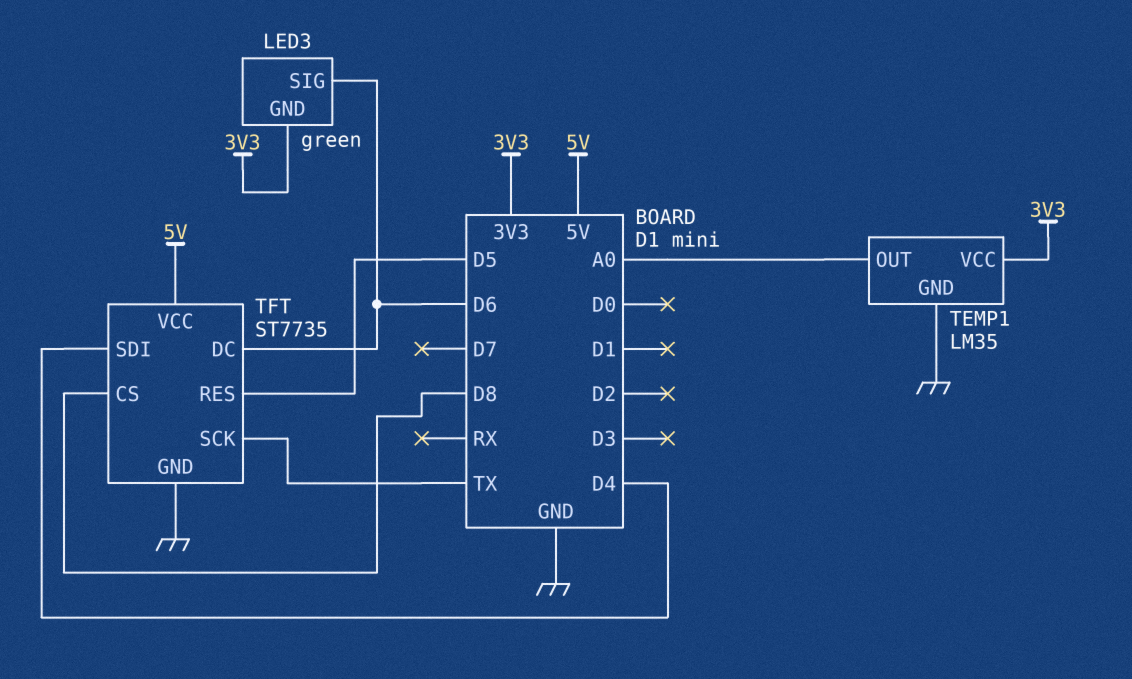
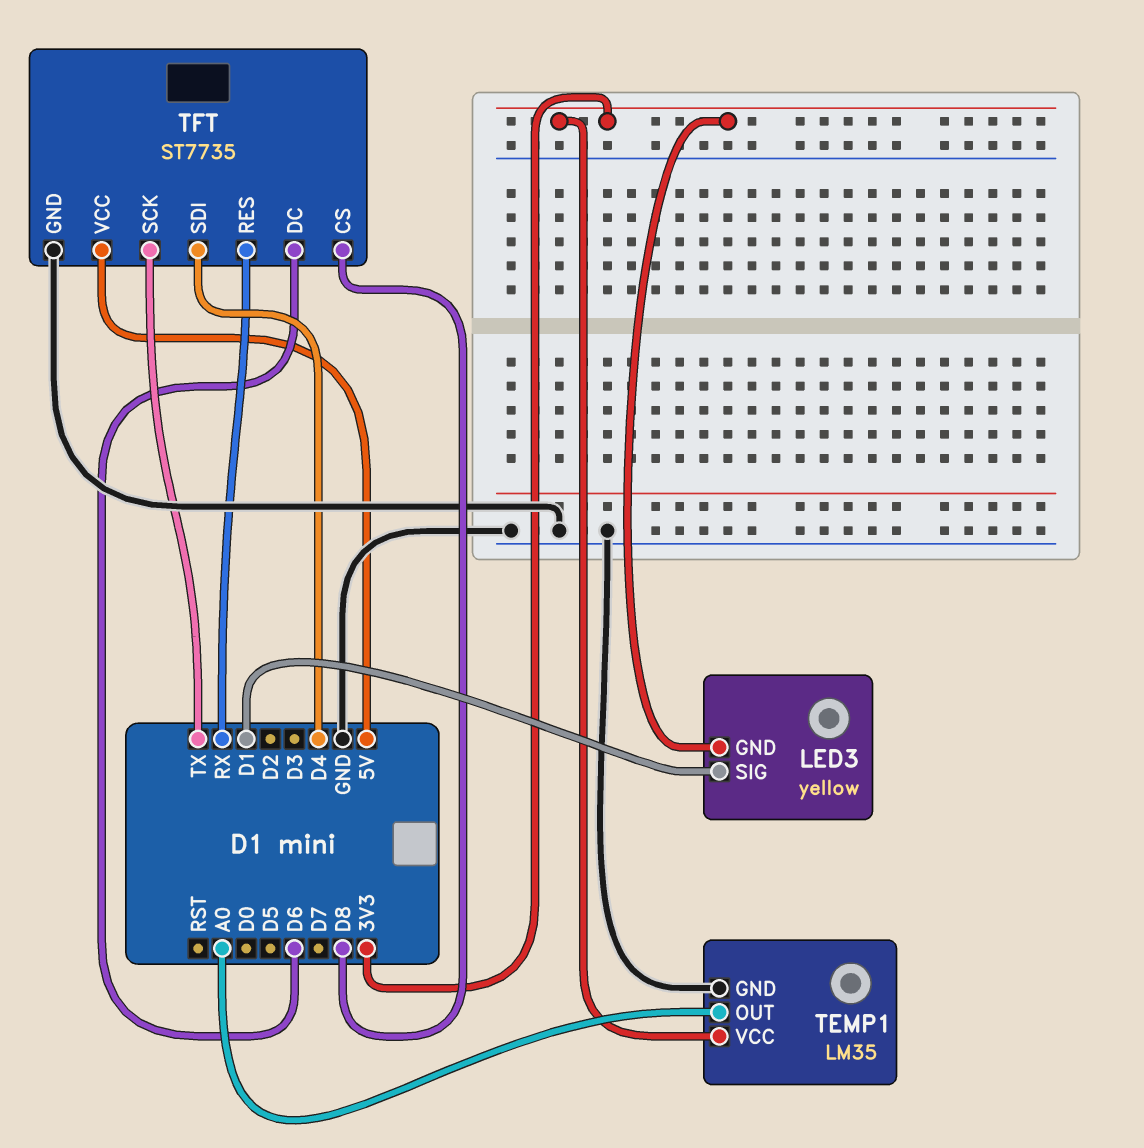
LED3: green -> yellow
LED3 pin SIG: D6 -> D1
TFT pin RES: D5 -> RX

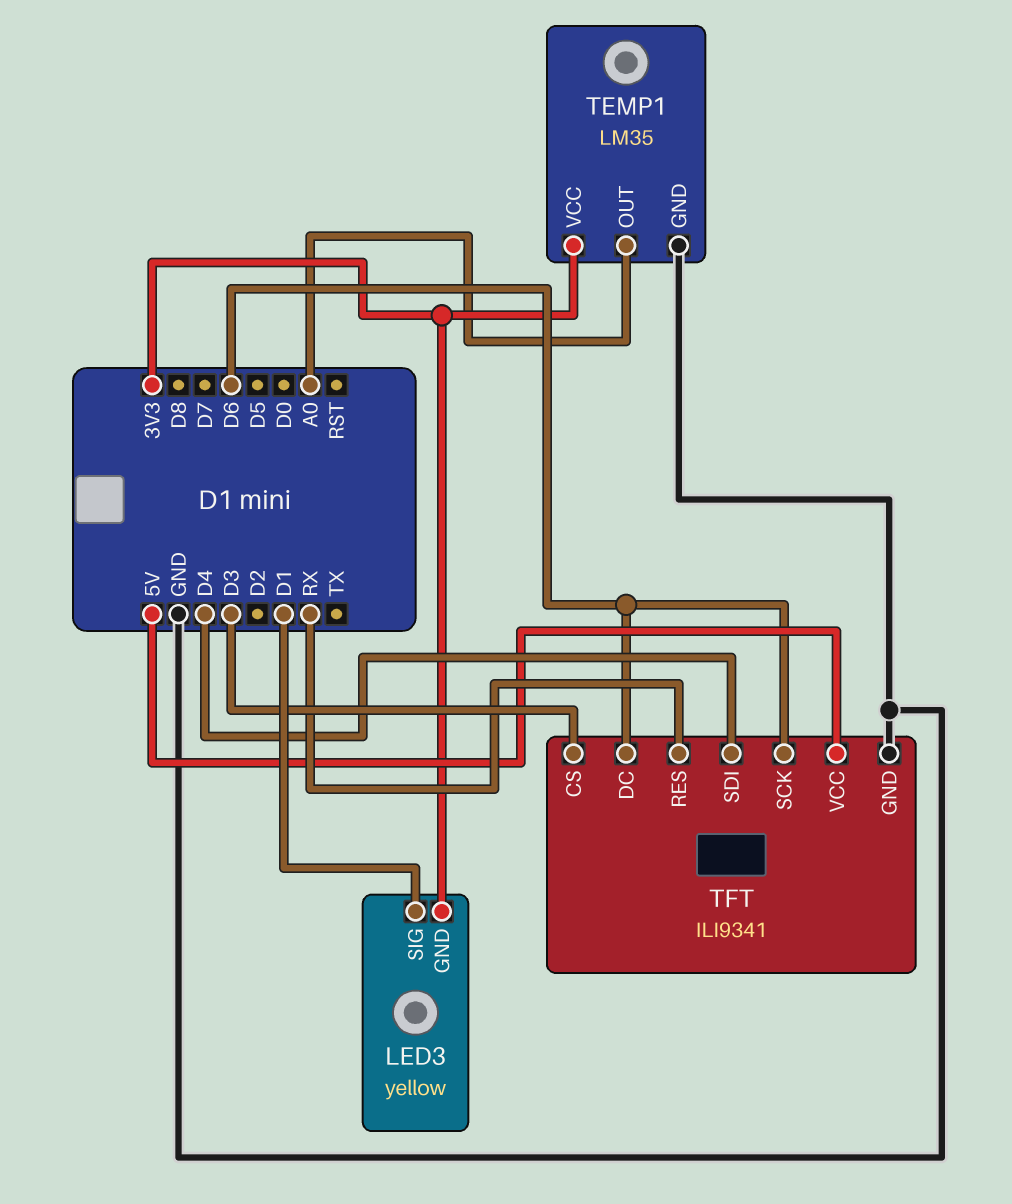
TFT: ST7735 -> ILI9341
TFT pin CS: D8 -> D3
TFT pin SCK: TX -> D6

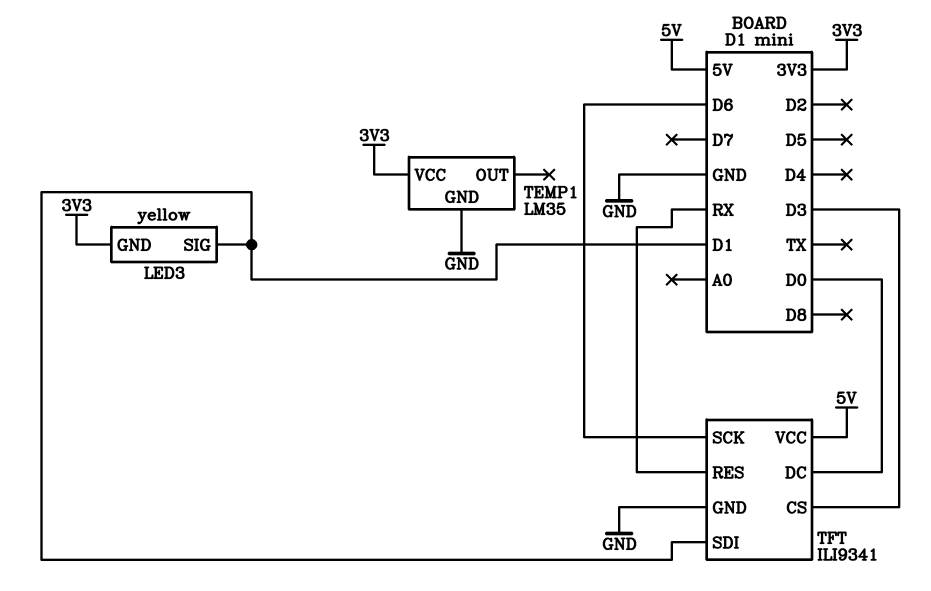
TEMP1 pin OUT: A0 -> none
TFT pin DC: D6 -> D0
TFT pin SDI: D4 -> D1

